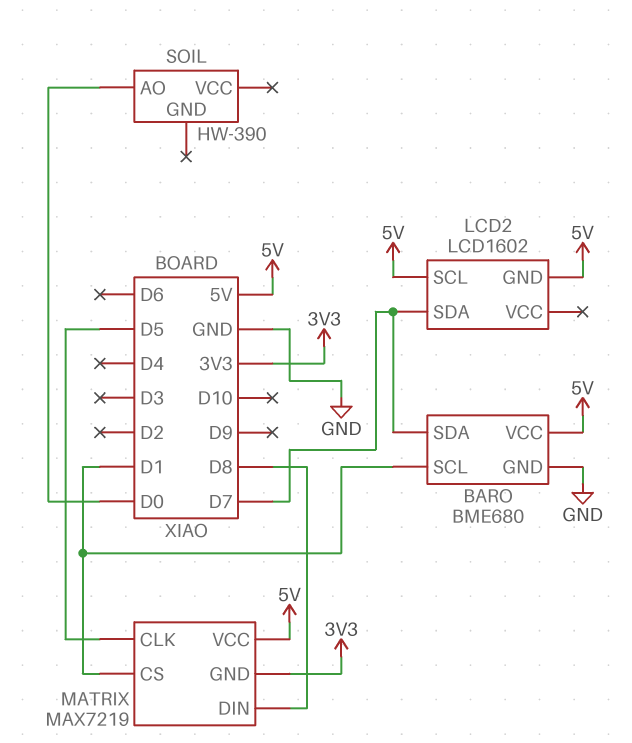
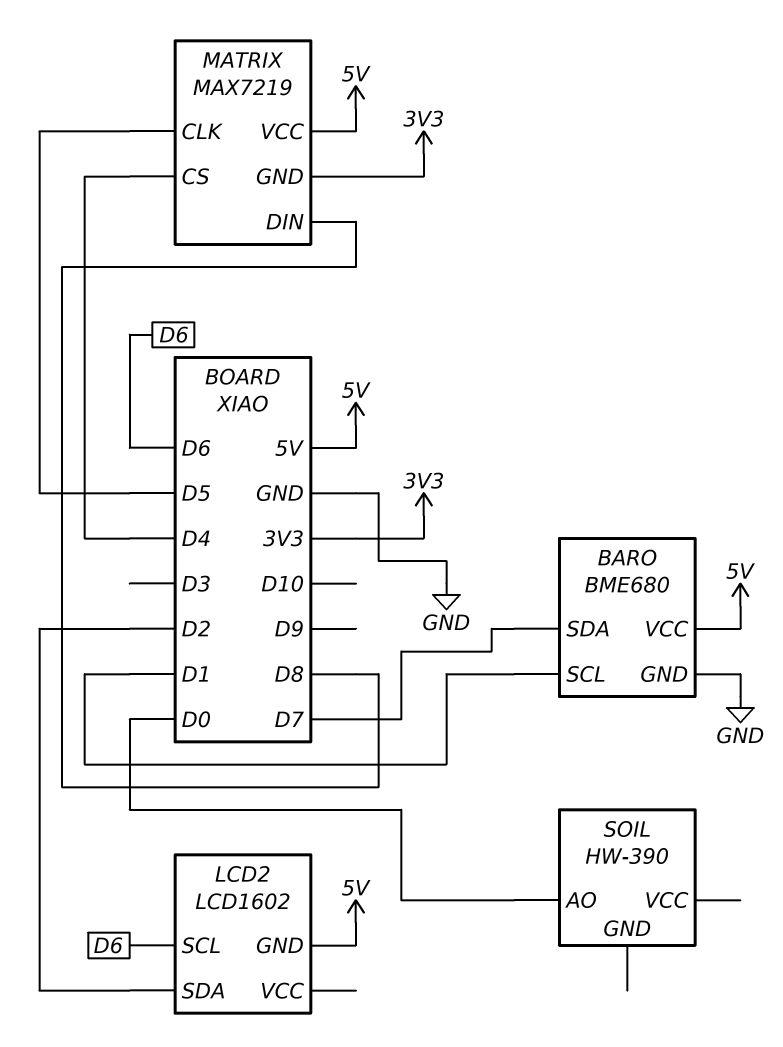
LCD2 pin SCL: 5V -> D6
LCD2 pin SDA: D7 -> D2
MATRIX pin CS: D1 -> D4

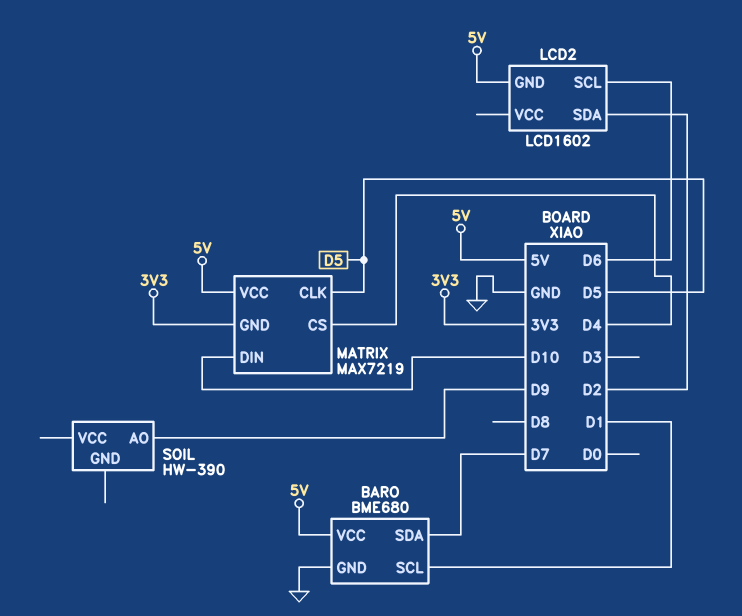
MATRIX pin DIN: D8 -> D10
SOIL pin AO: D0 -> D9

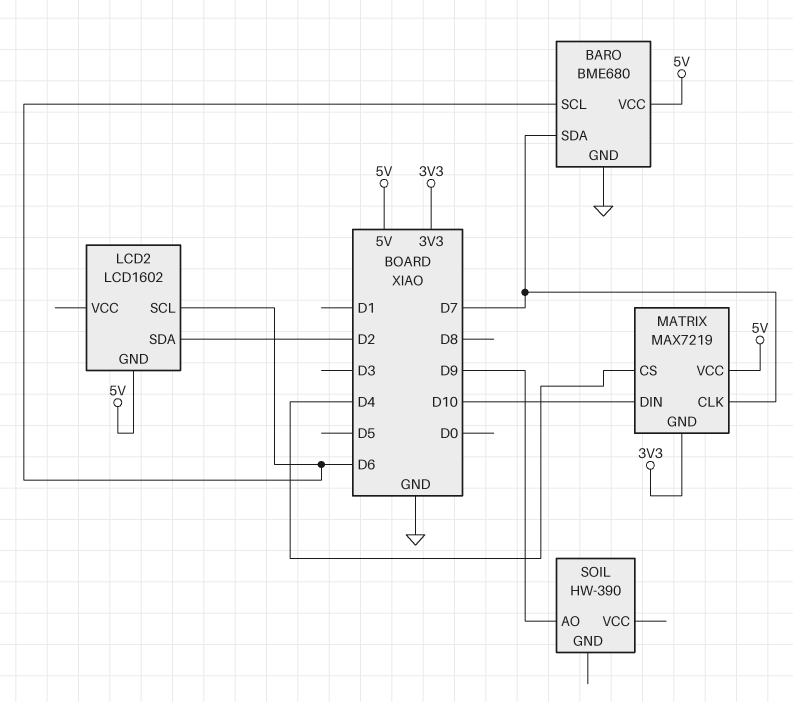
BARO pin SCL: D1 -> D6
MATRIX pin CLK: D5 -> D7

